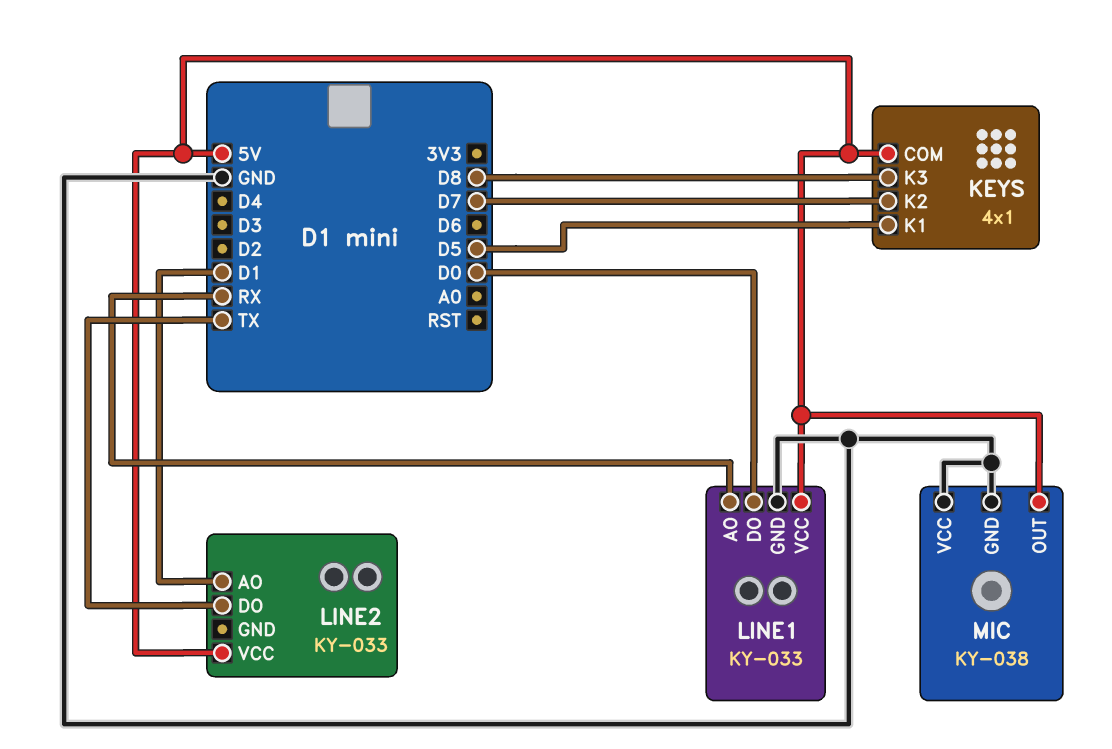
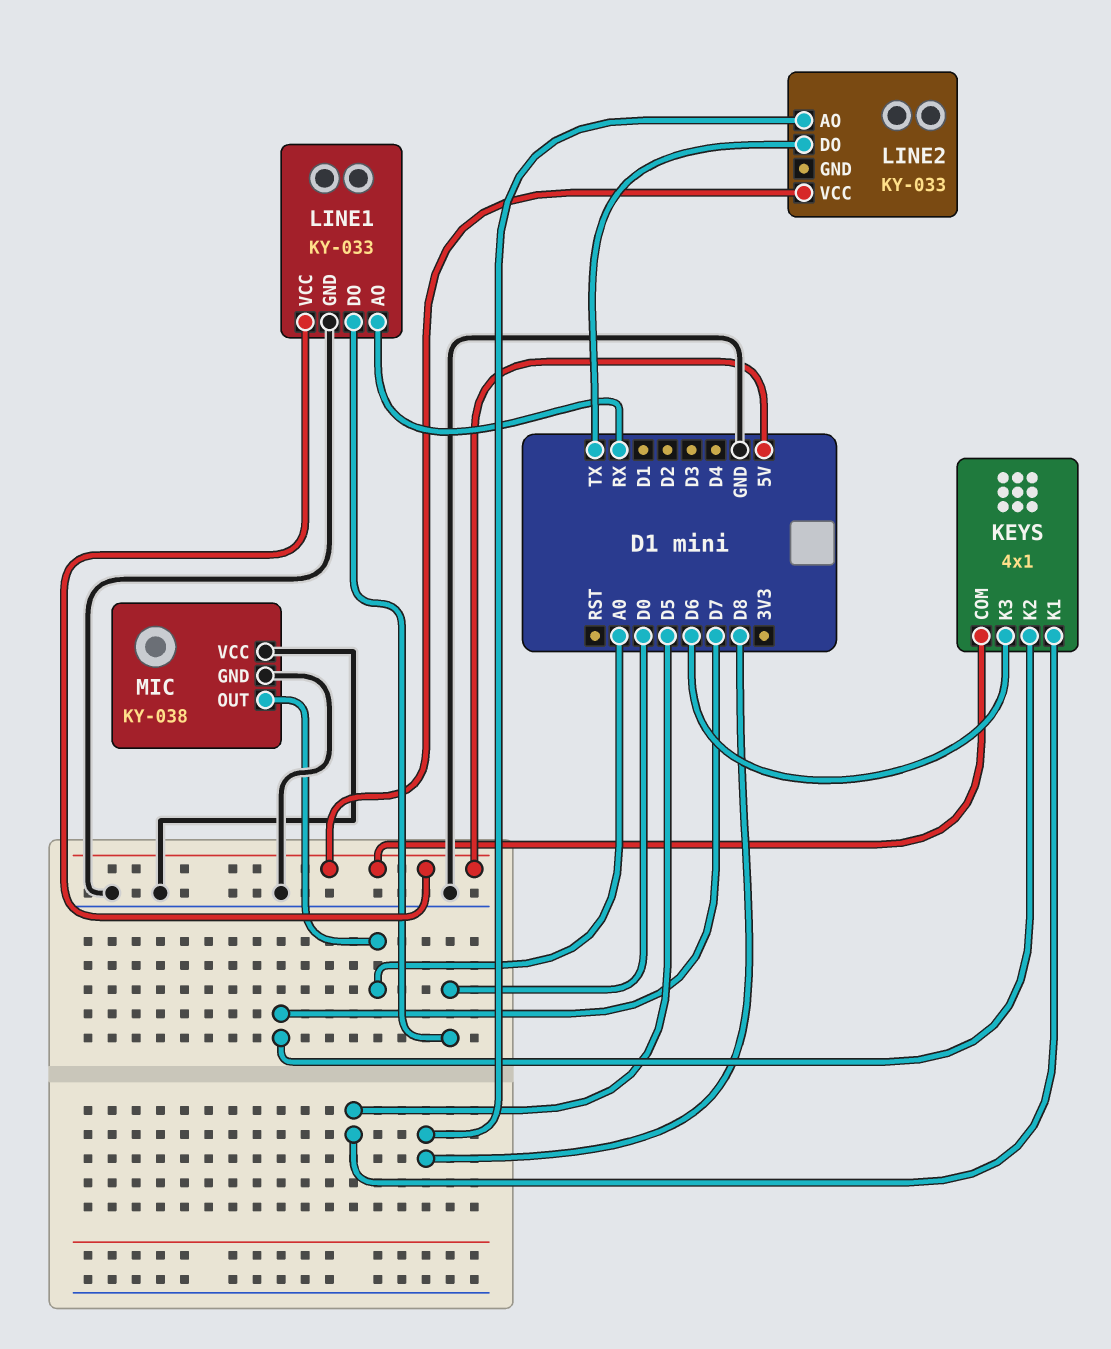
KEYS pin K3: D8 -> D6
LINE2 pin AO: D1 -> D8
MIC pin OUT: 5V -> A0

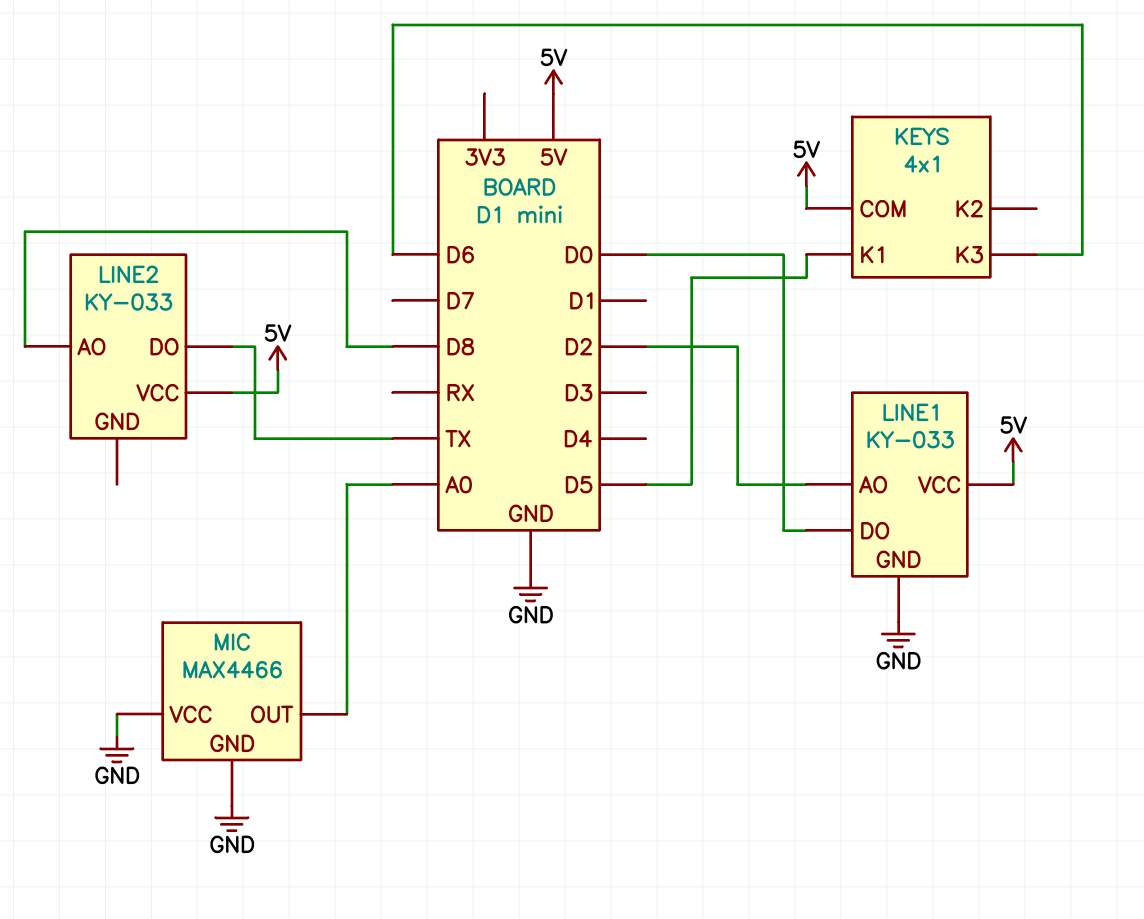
KEYS pin K2: D7 -> none
LINE1 pin AO: RX -> D2
MIC: KY-038 -> MAX4466

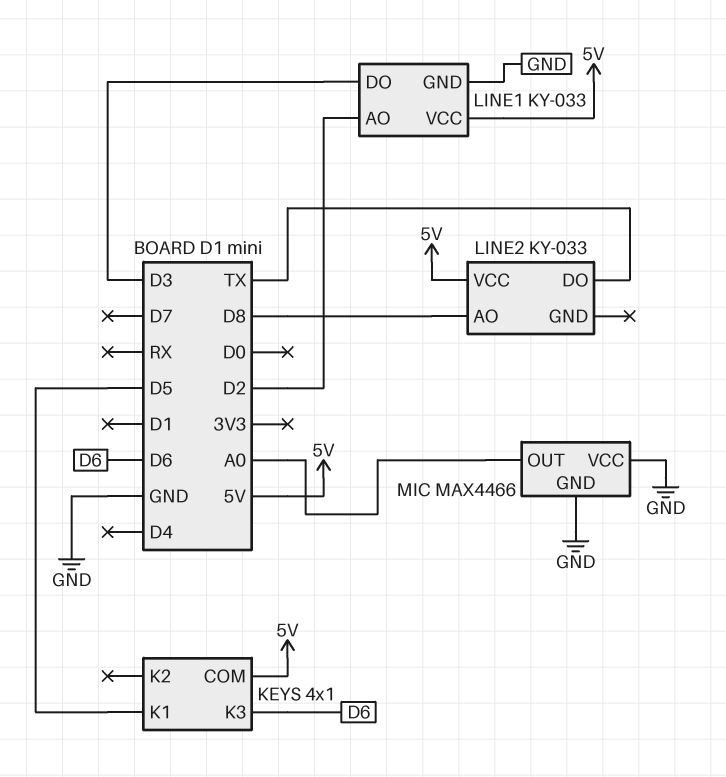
LINE1 pin DO: D0 -> D3

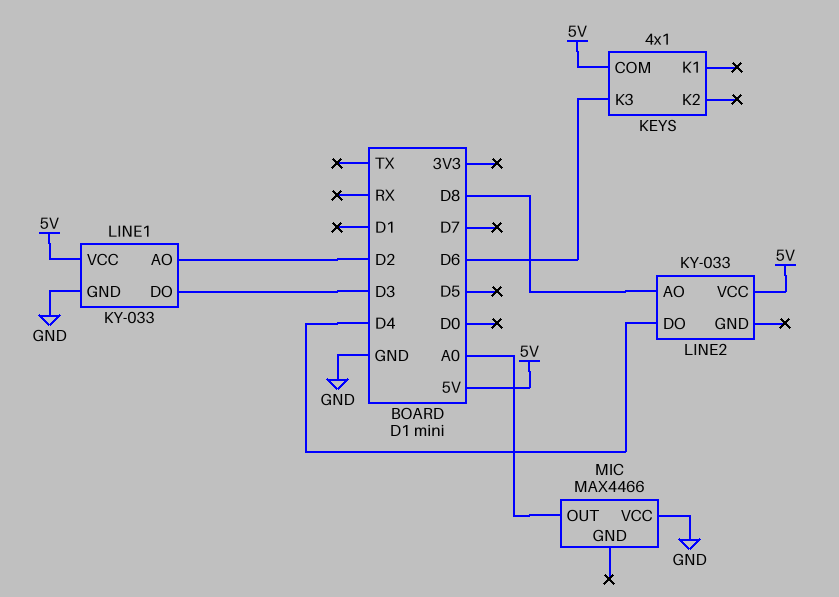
KEYS pin K1: D5 -> none
LINE2 pin DO: TX -> D4
MIC pin GND: GND -> none

